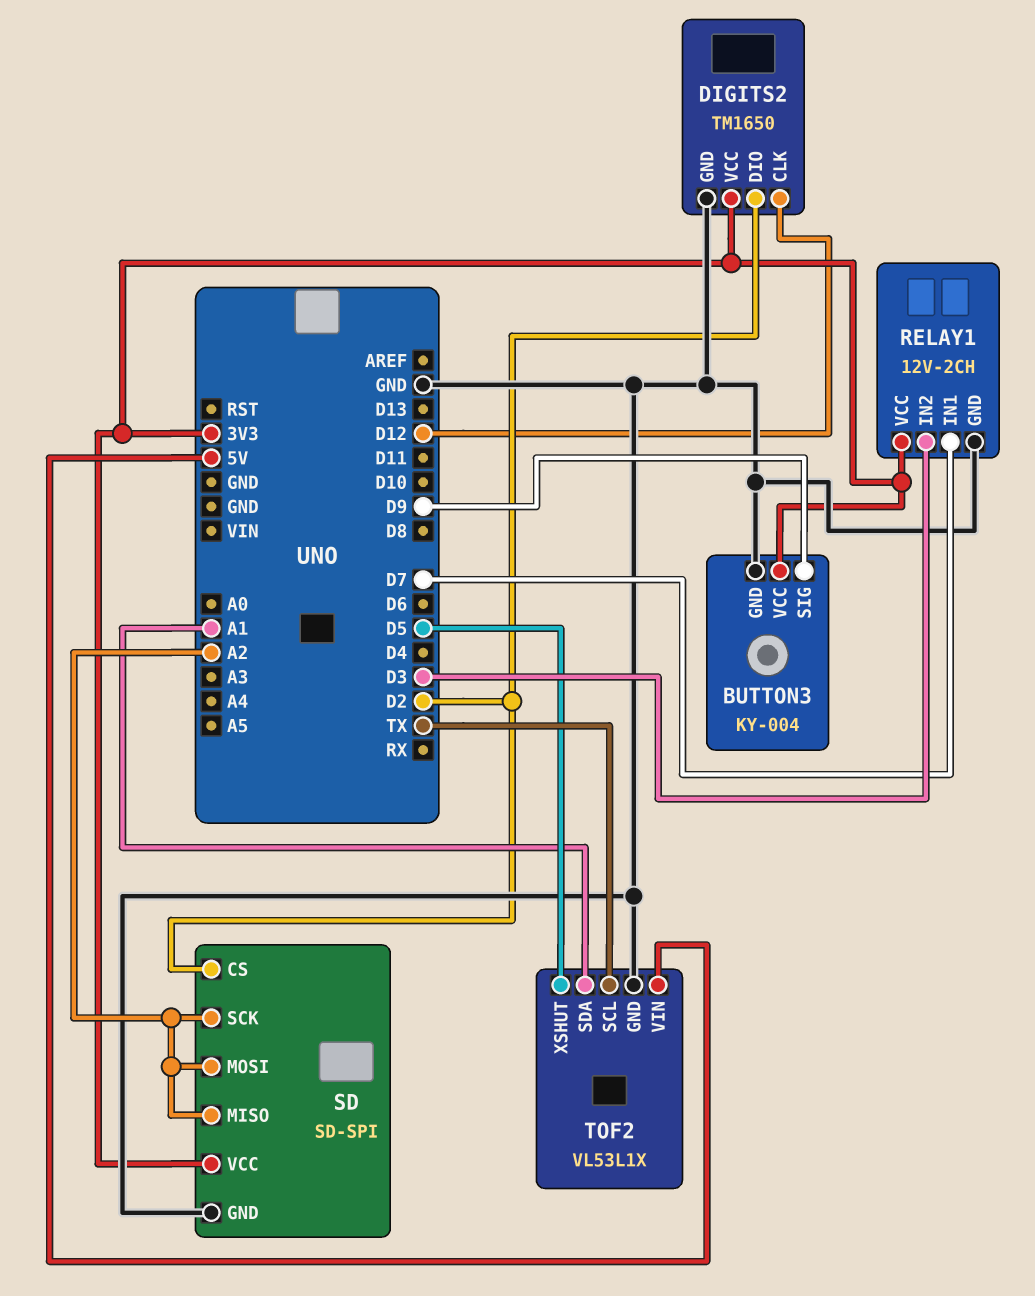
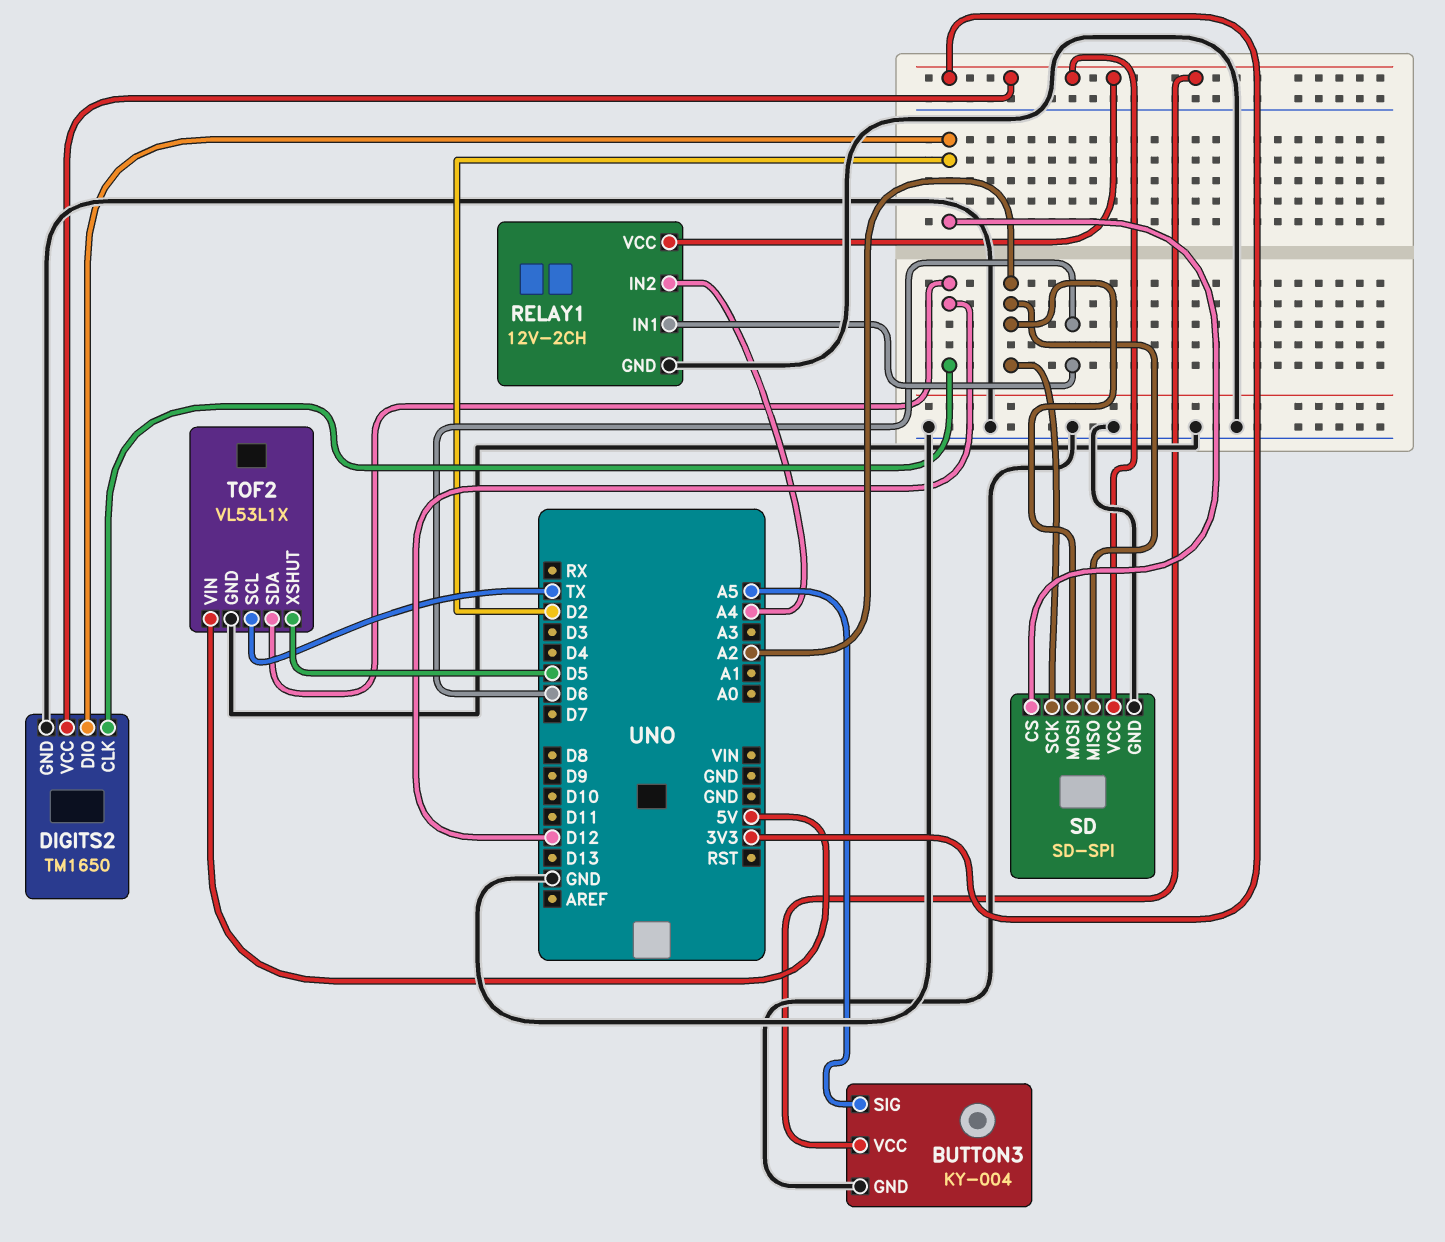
BUTTON3 pin SIG: D9 -> A5
RELAY1 pin IN1: D7 -> D6
RELAY1 pin IN2: D3 -> A4
TOF2 pin SDA: A1 -> D12

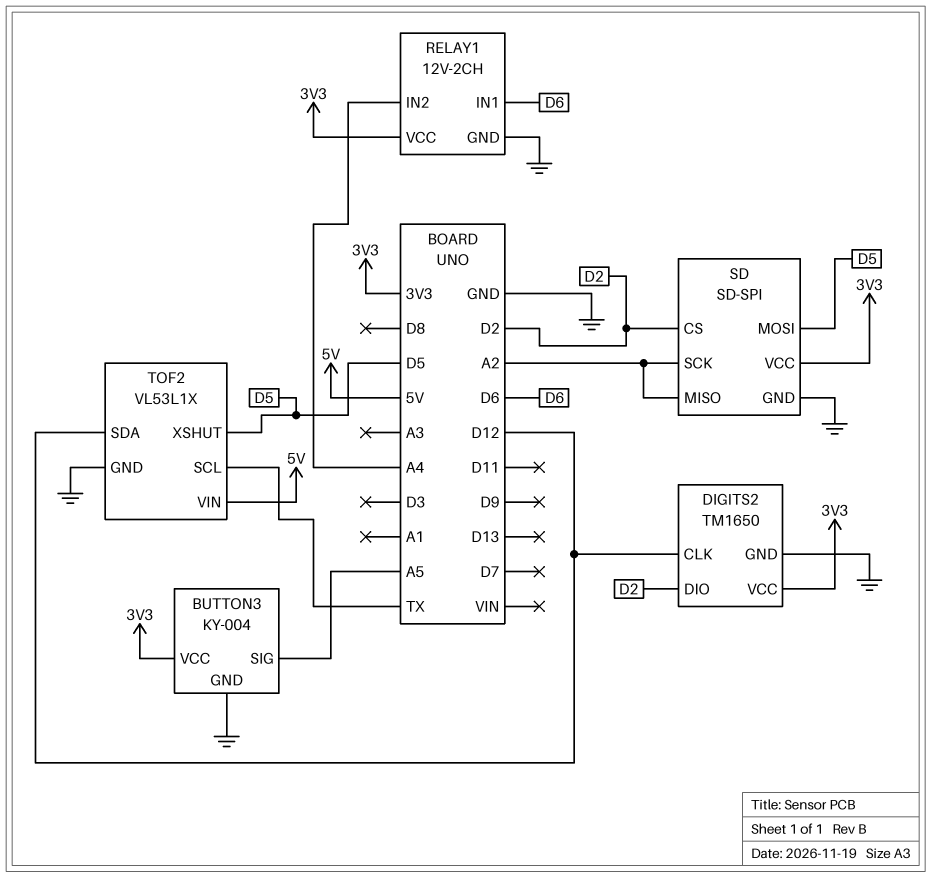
SD pin MOSI: A2 -> D5

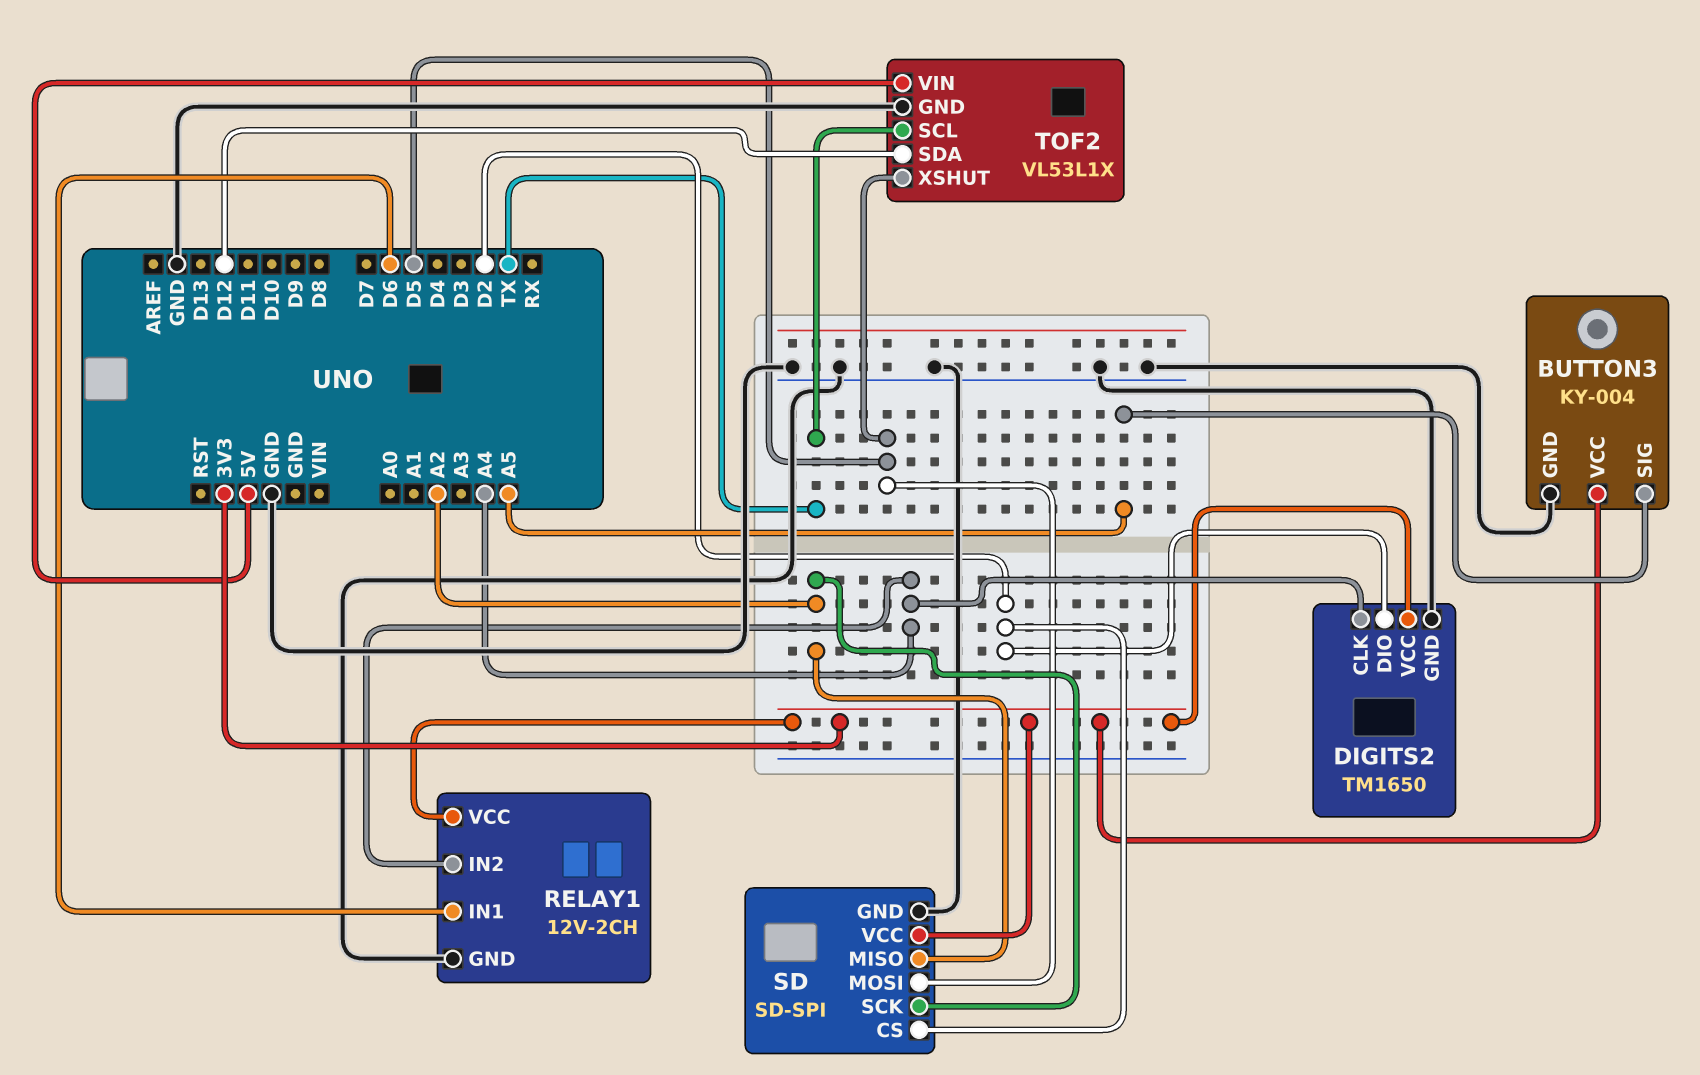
DIGITS2 pin CLK: D12 -> A4

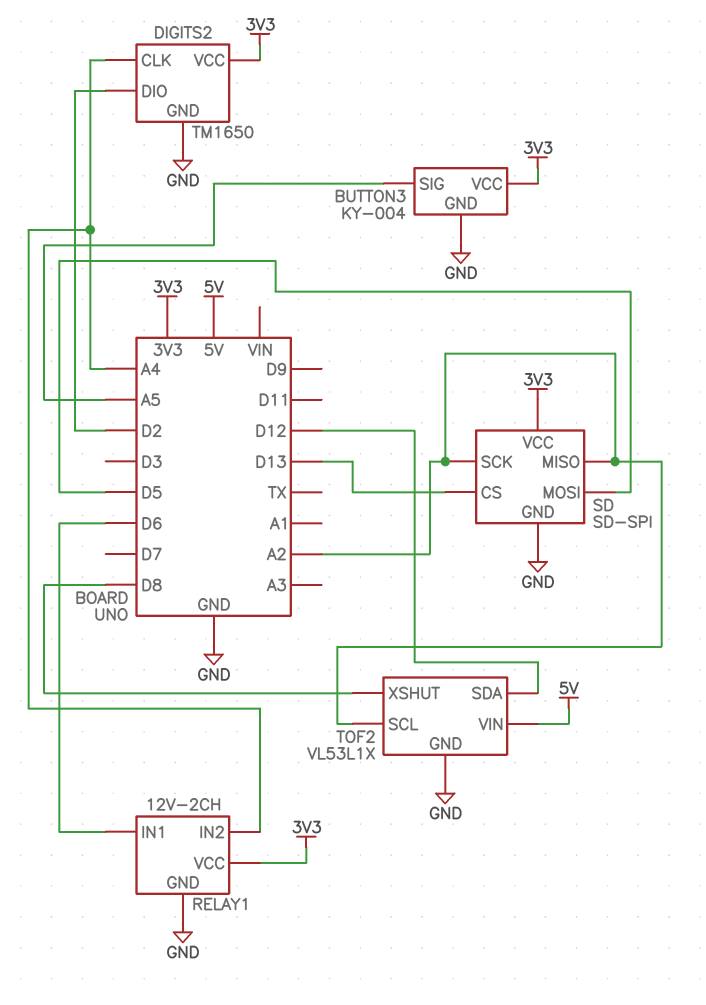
SD pin CS: D2 -> D13
TOF2 pin SCL: TX -> A2
TOF2 pin XSHUT: D5 -> D8

